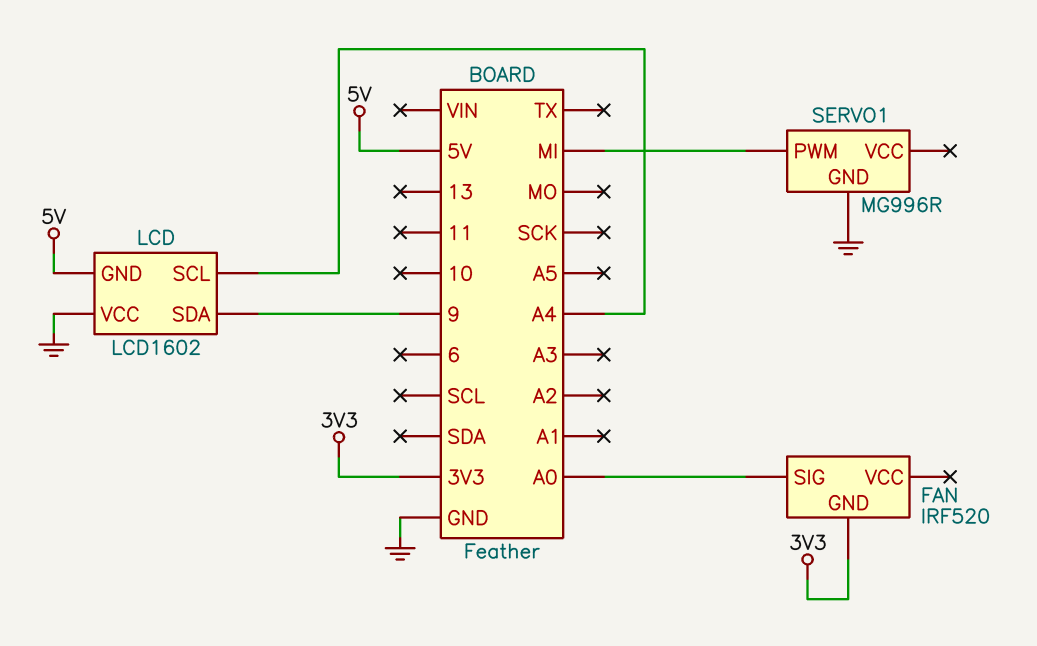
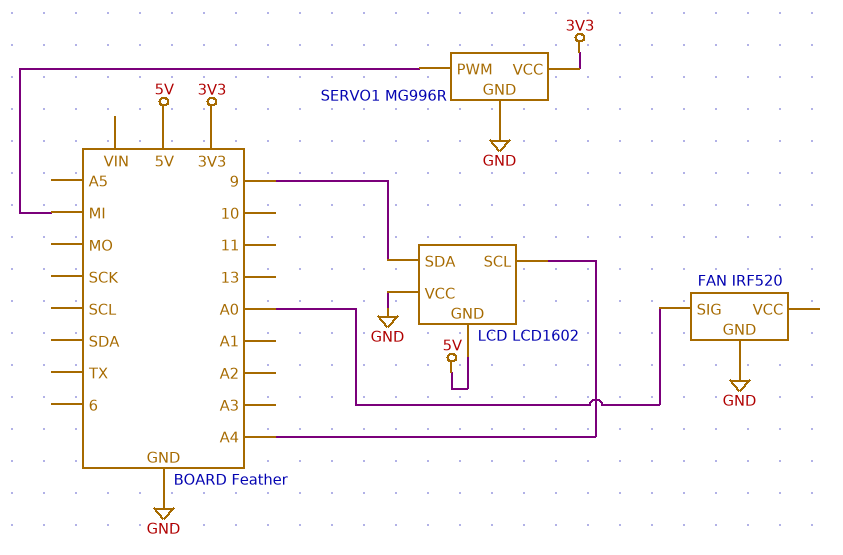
FAN pin GND: 3V3 -> GND
SERVO1 pin VCC: none -> 3V3

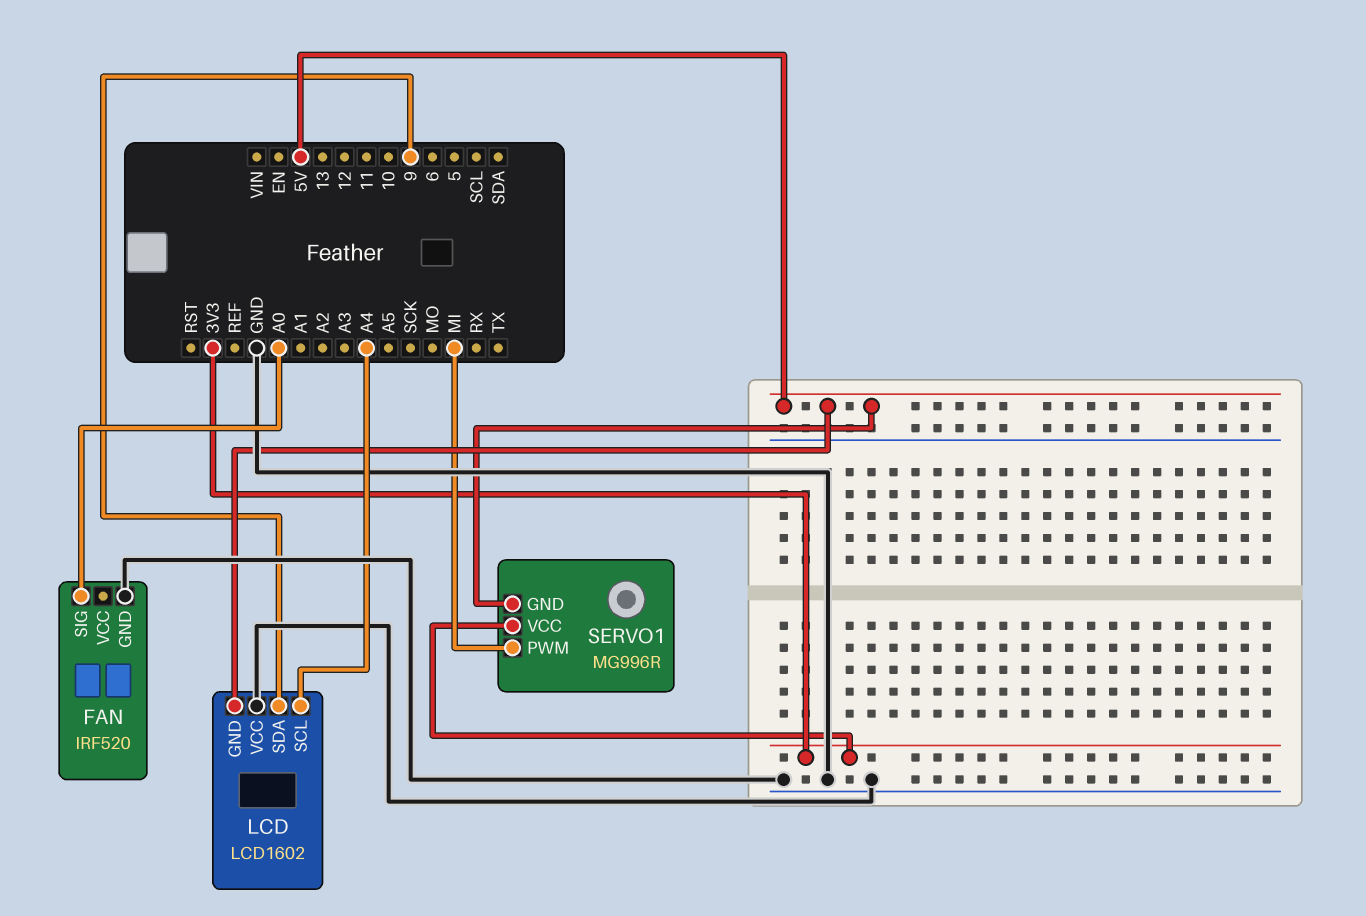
SERVO1 pin GND: GND -> 5V

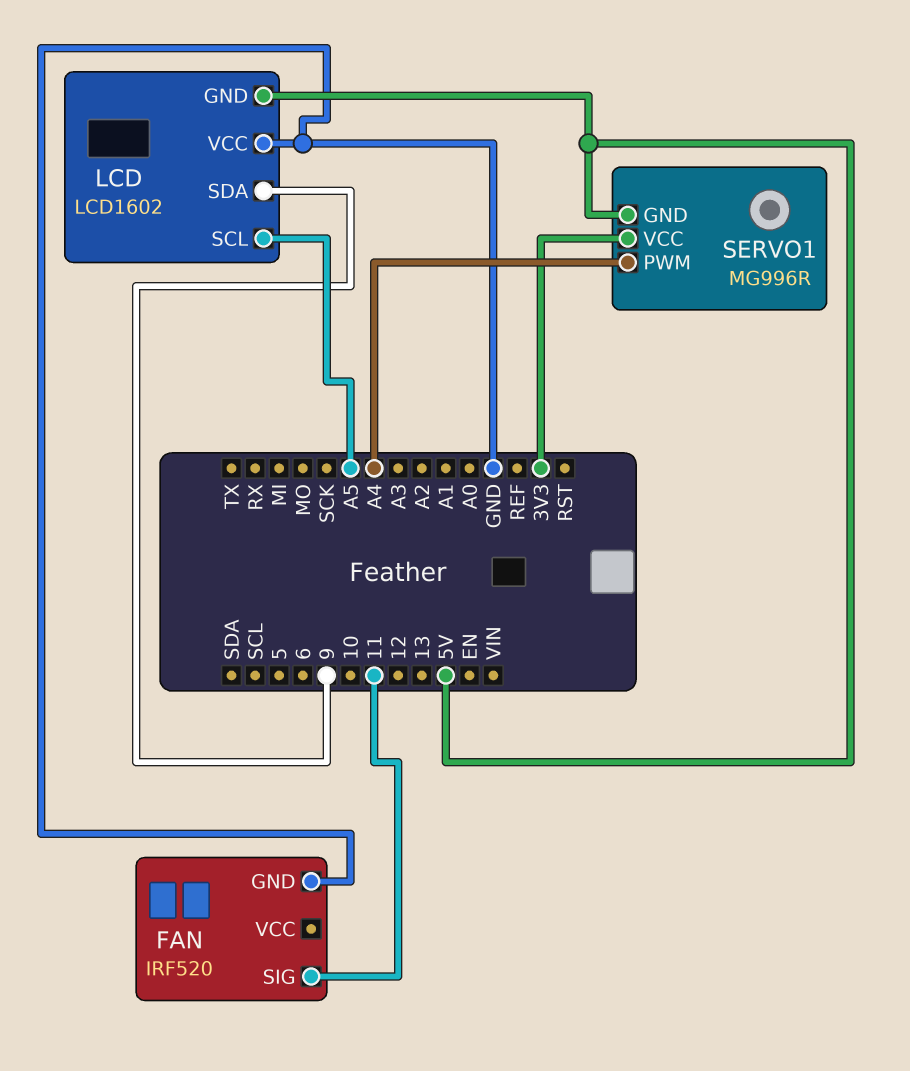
FAN pin SIG: A0 -> 11
LCD pin SCL: A4 -> A5
SERVO1 pin PWM: MI -> A4

